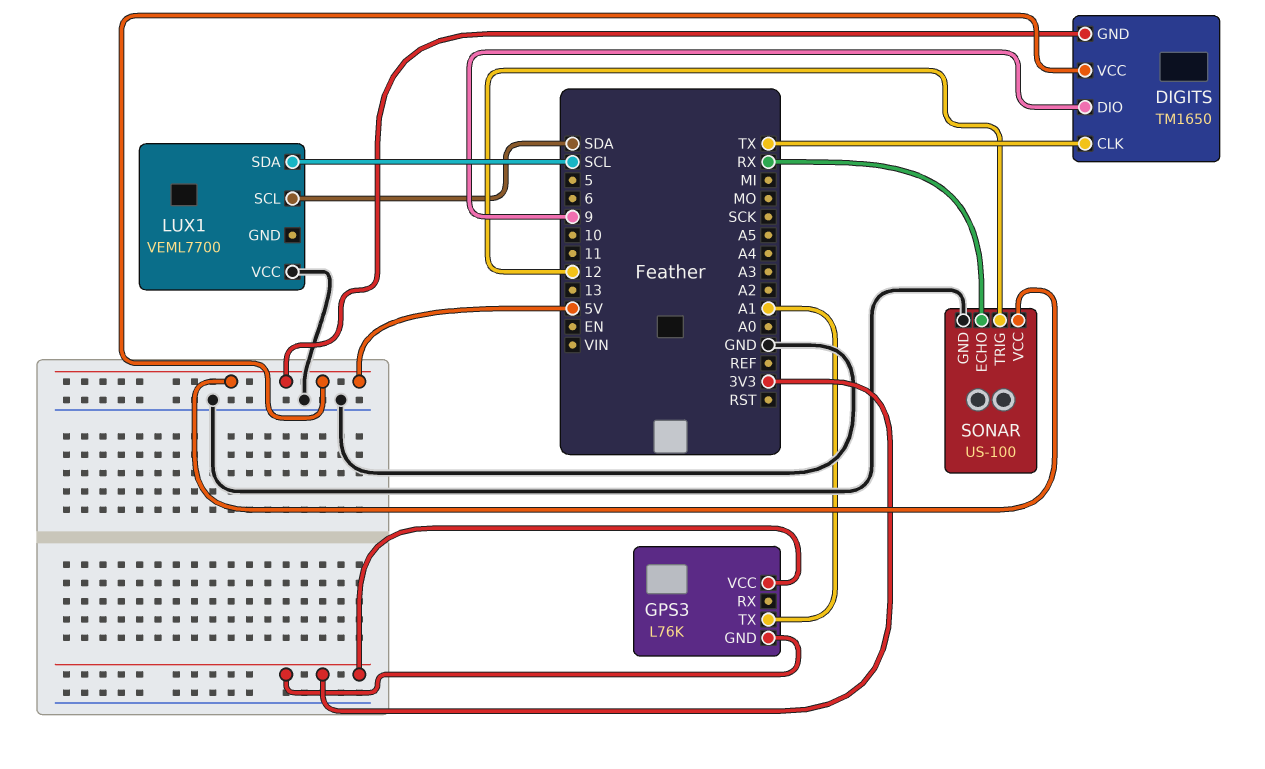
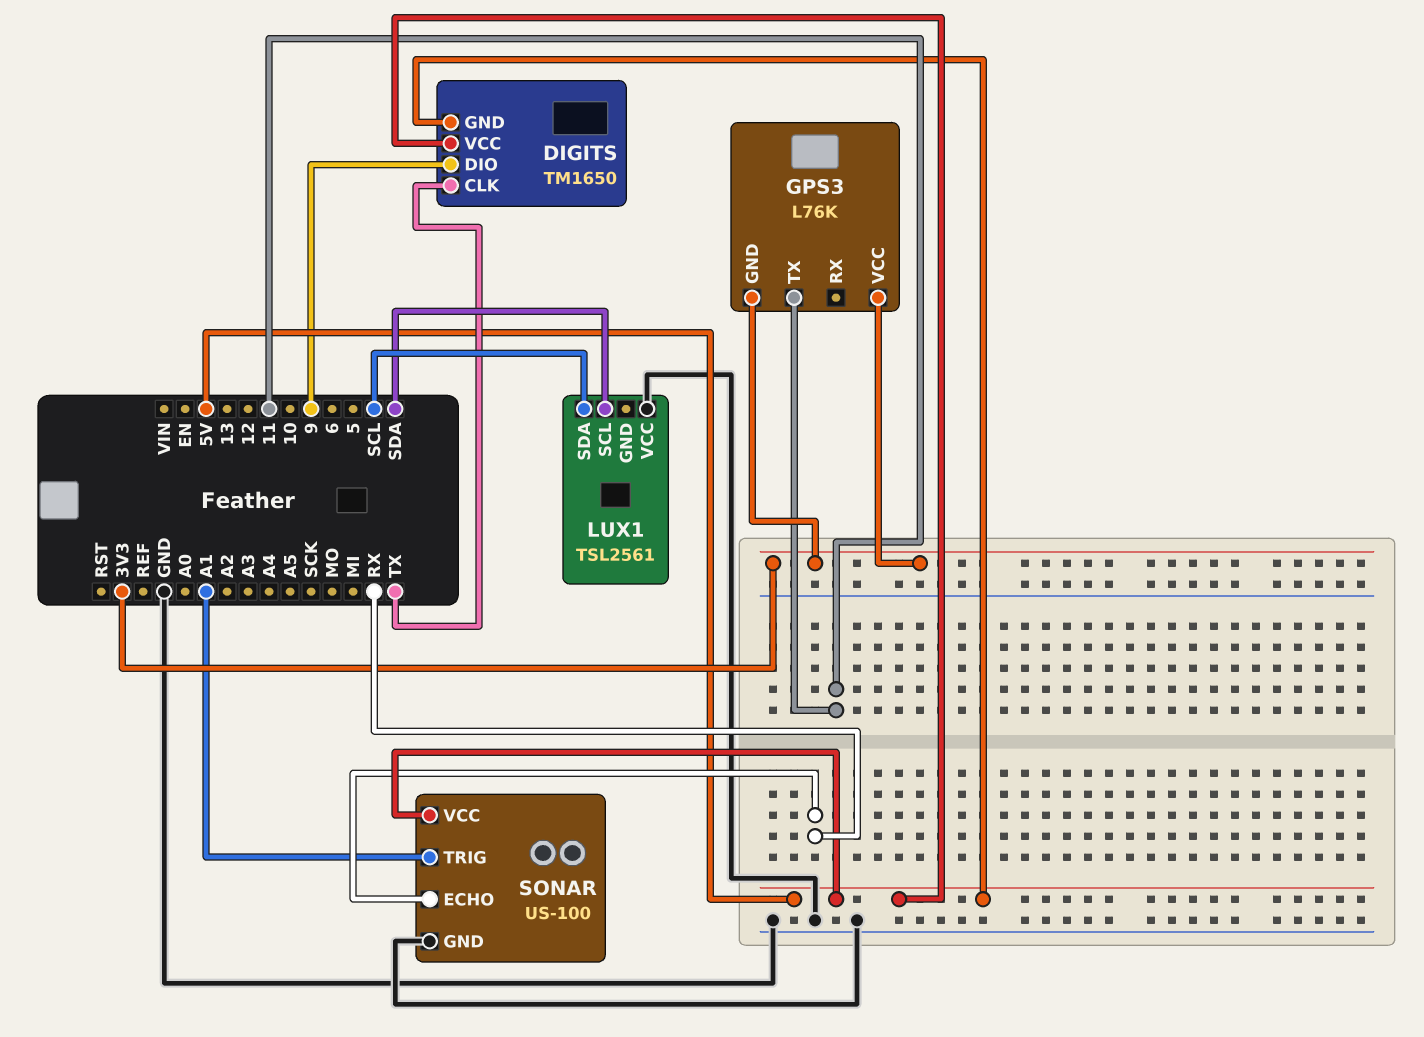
GPS3 pin TX: A1 -> 11
LUX1: VEML7700 -> TSL2561
SONAR pin TRIG: 12 -> A1

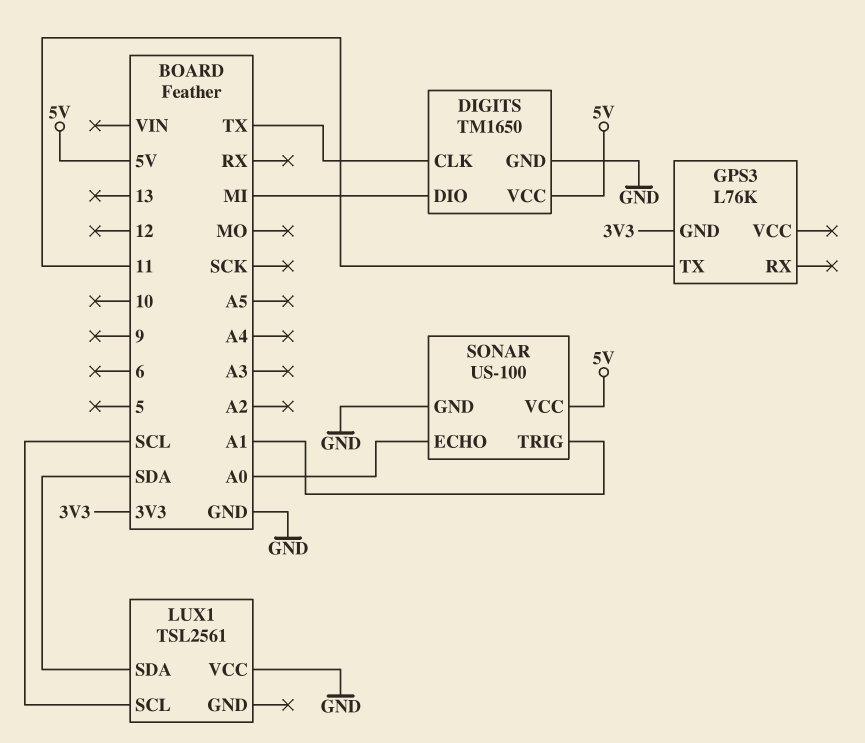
DIGITS pin DIO: 9 -> MI
DIGITS pin GND: 5V -> GND
GPS3 pin VCC: 3V3 -> none
LUX1 pin SCL: SDA -> SCL
LUX1 pin SDA: SCL -> SDA
SONAR pin ECHO: RX -> A0

